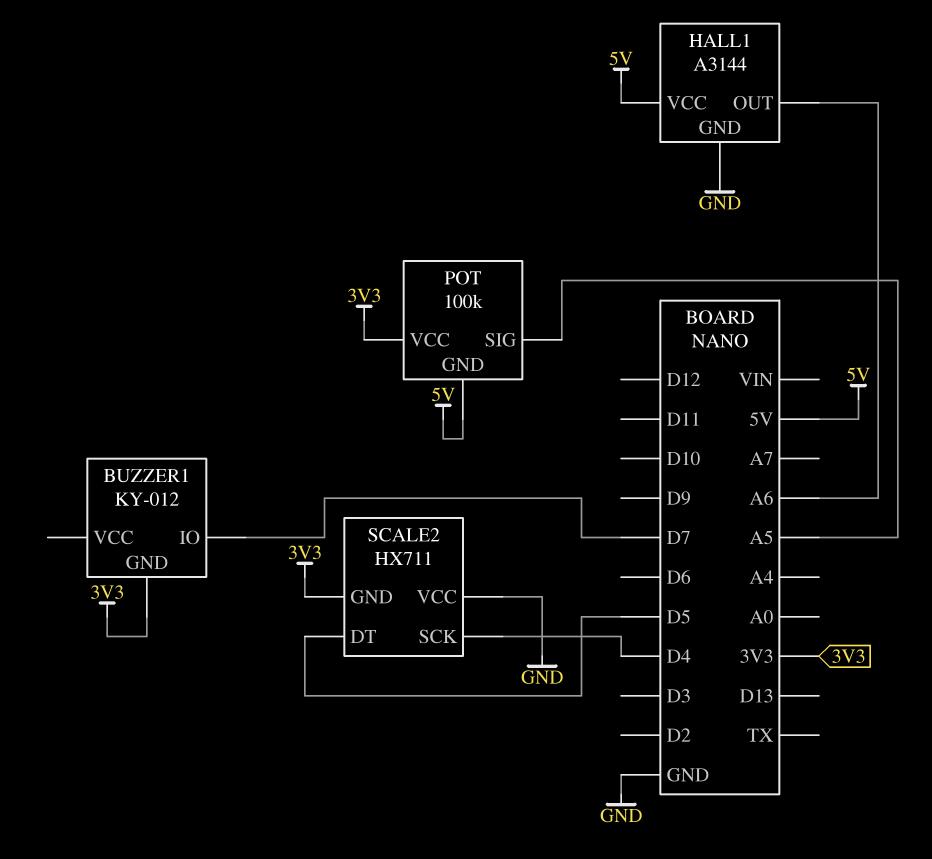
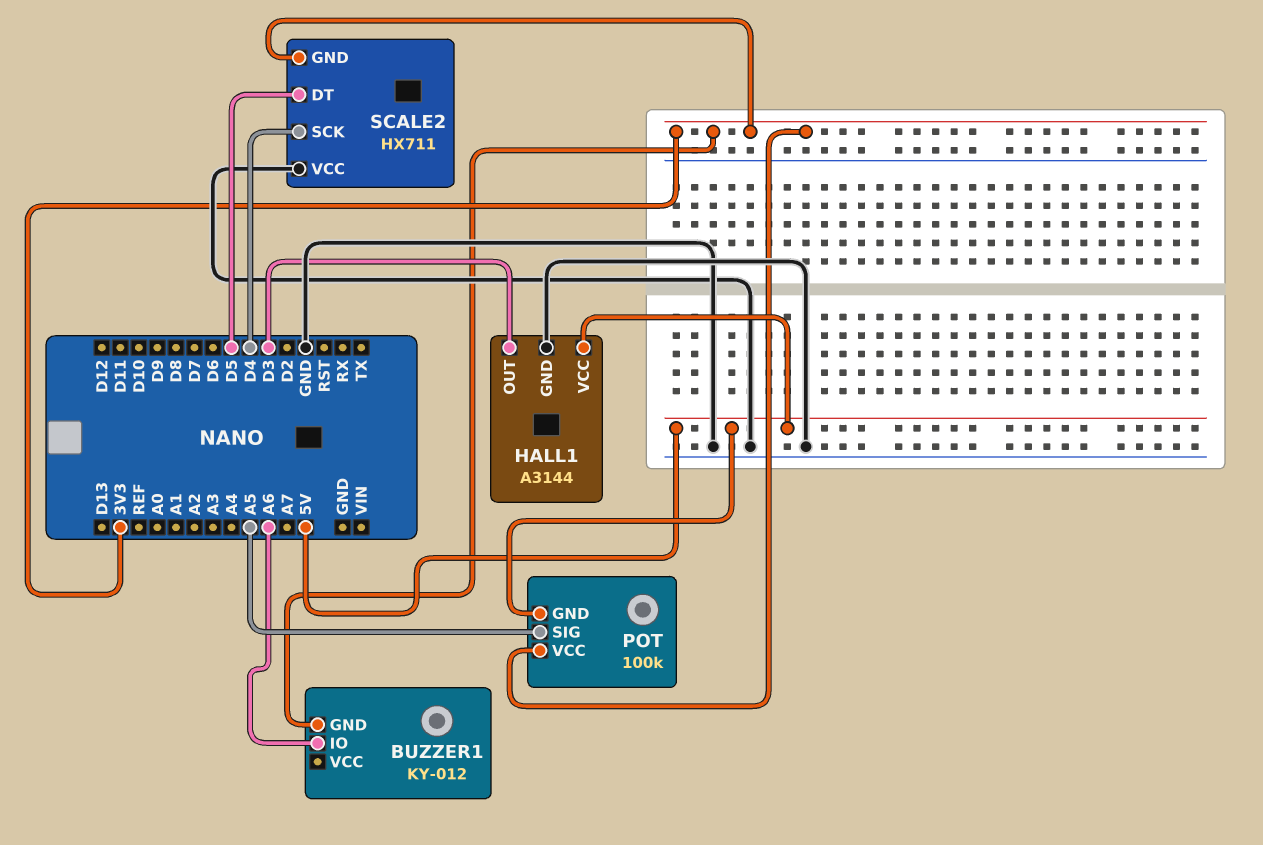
BUZZER1 pin IO: D7 -> A6
HALL1 pin OUT: A6 -> D3

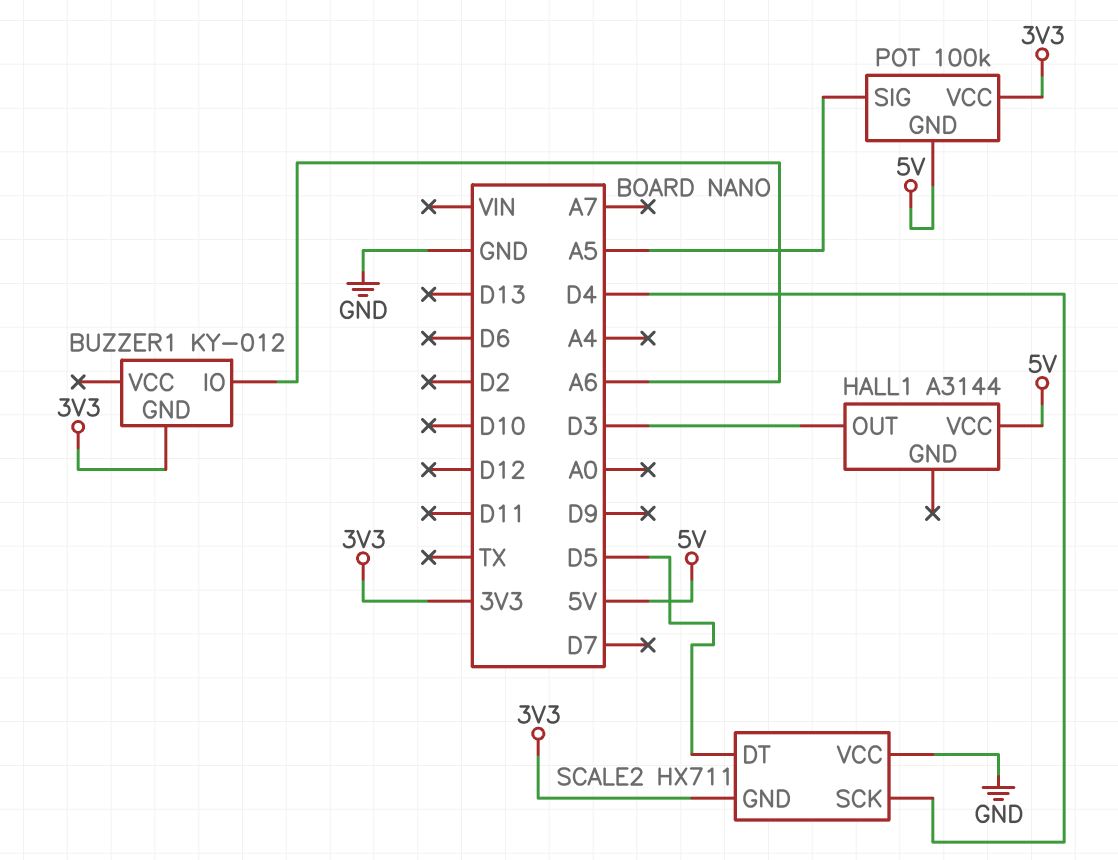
HALL1 pin GND: GND -> none

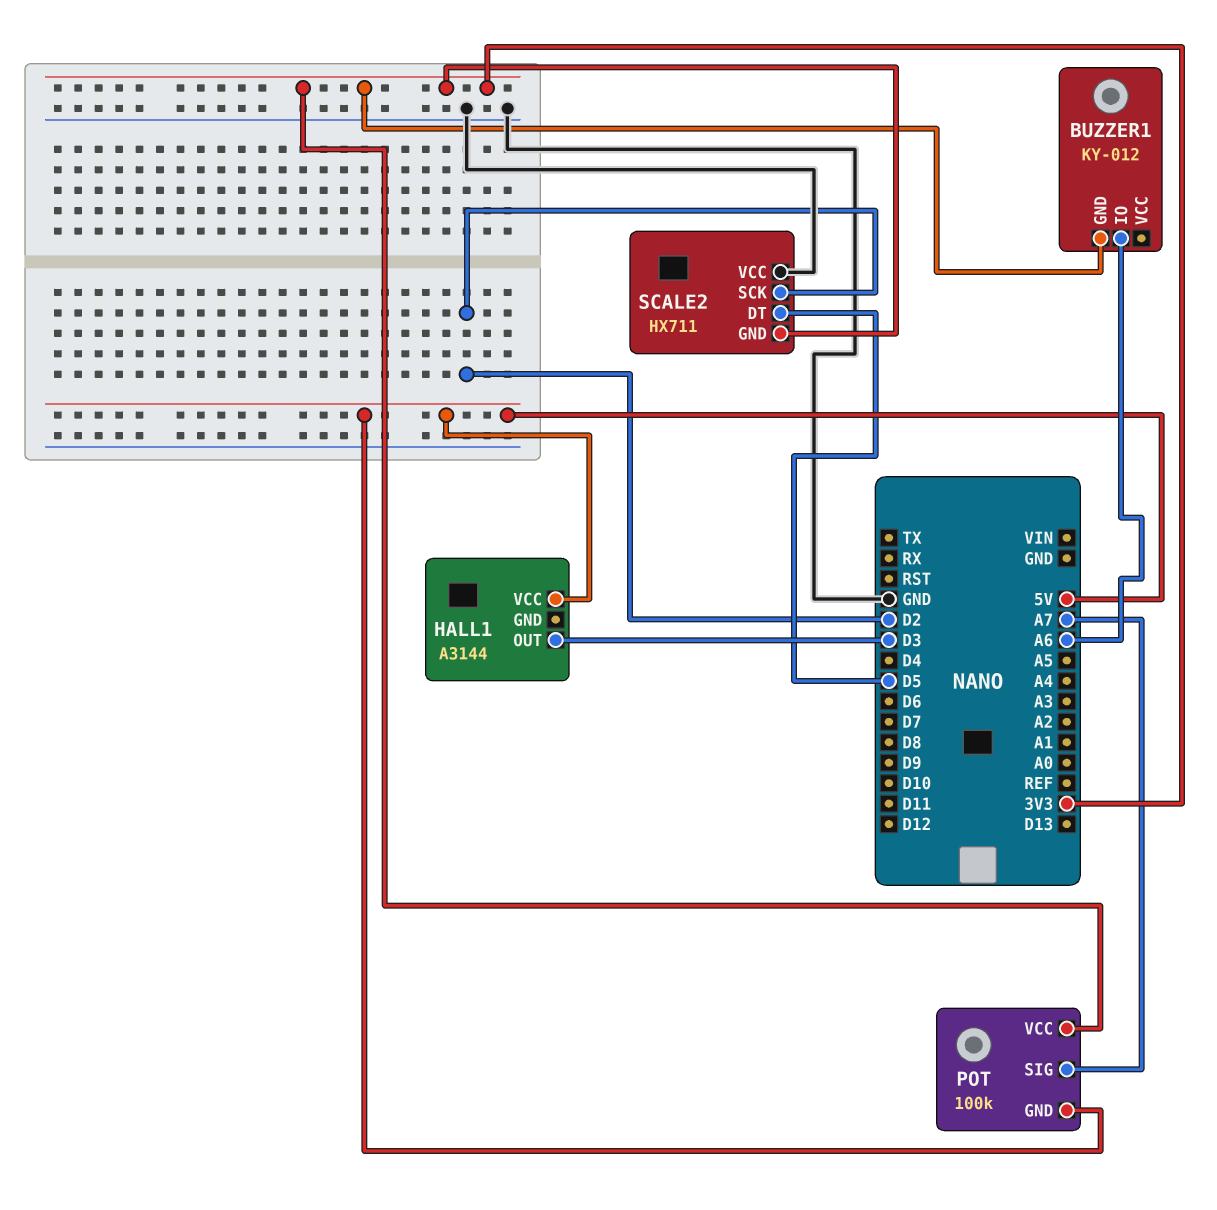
POT pin SIG: A5 -> A7
SCALE2 pin SCK: D4 -> D2

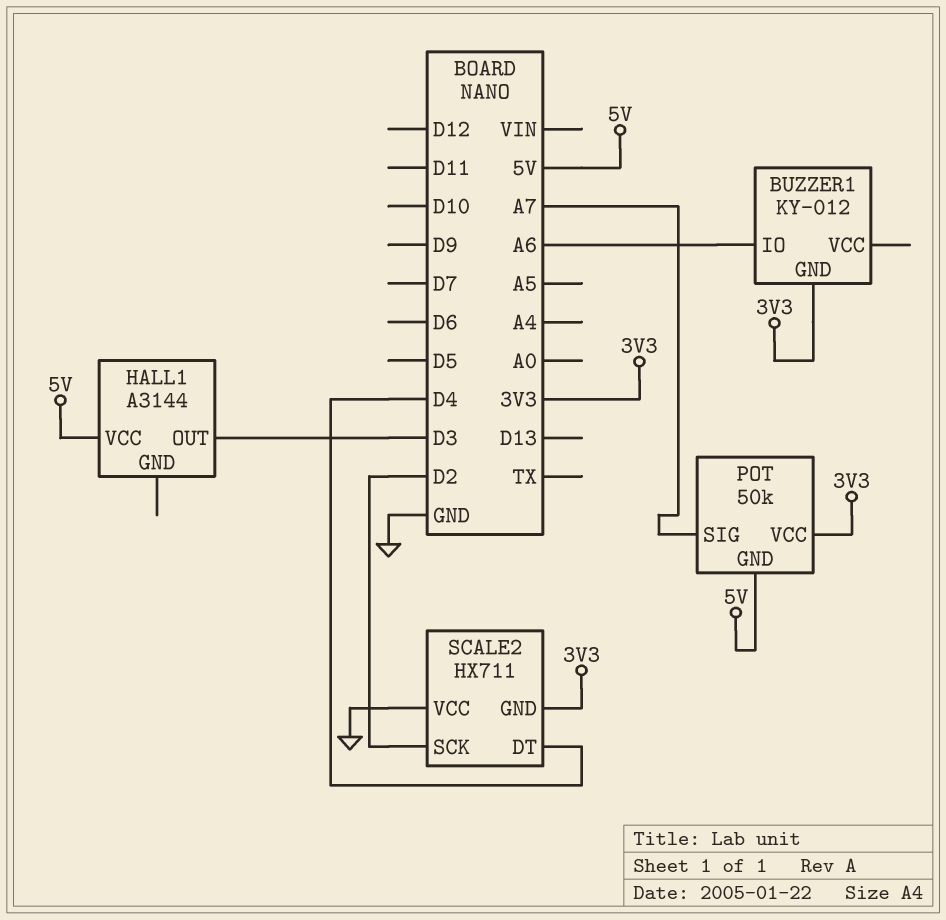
POT: 100k -> 50k
SCALE2 pin DT: D5 -> D4

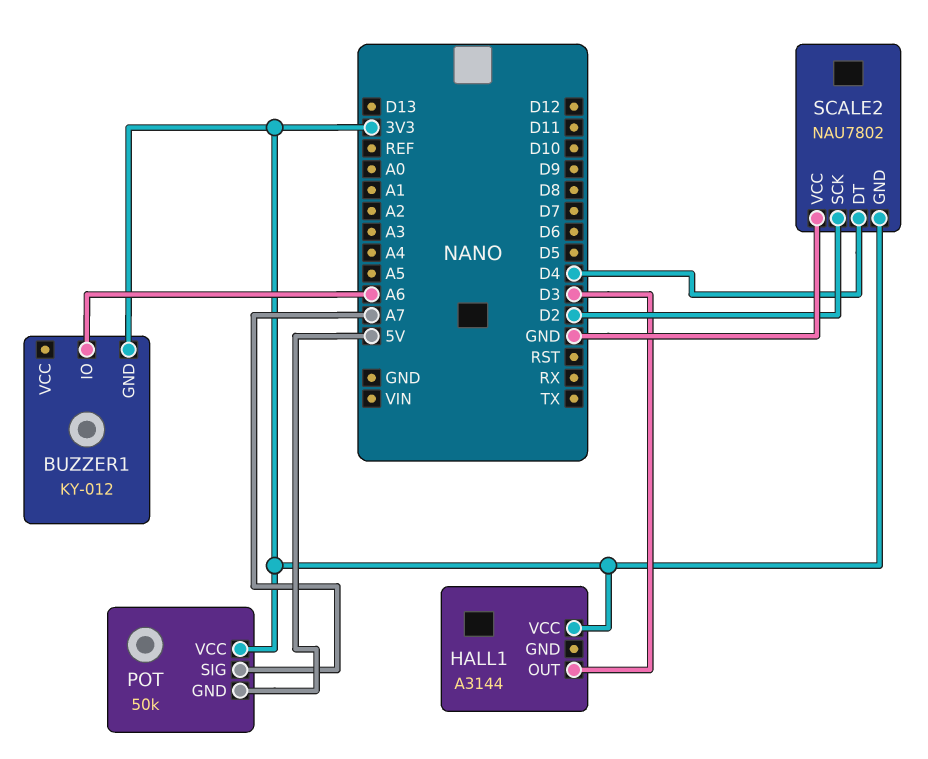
HALL1 pin VCC: 5V -> 3V3
SCALE2: HX711 -> NAU7802

